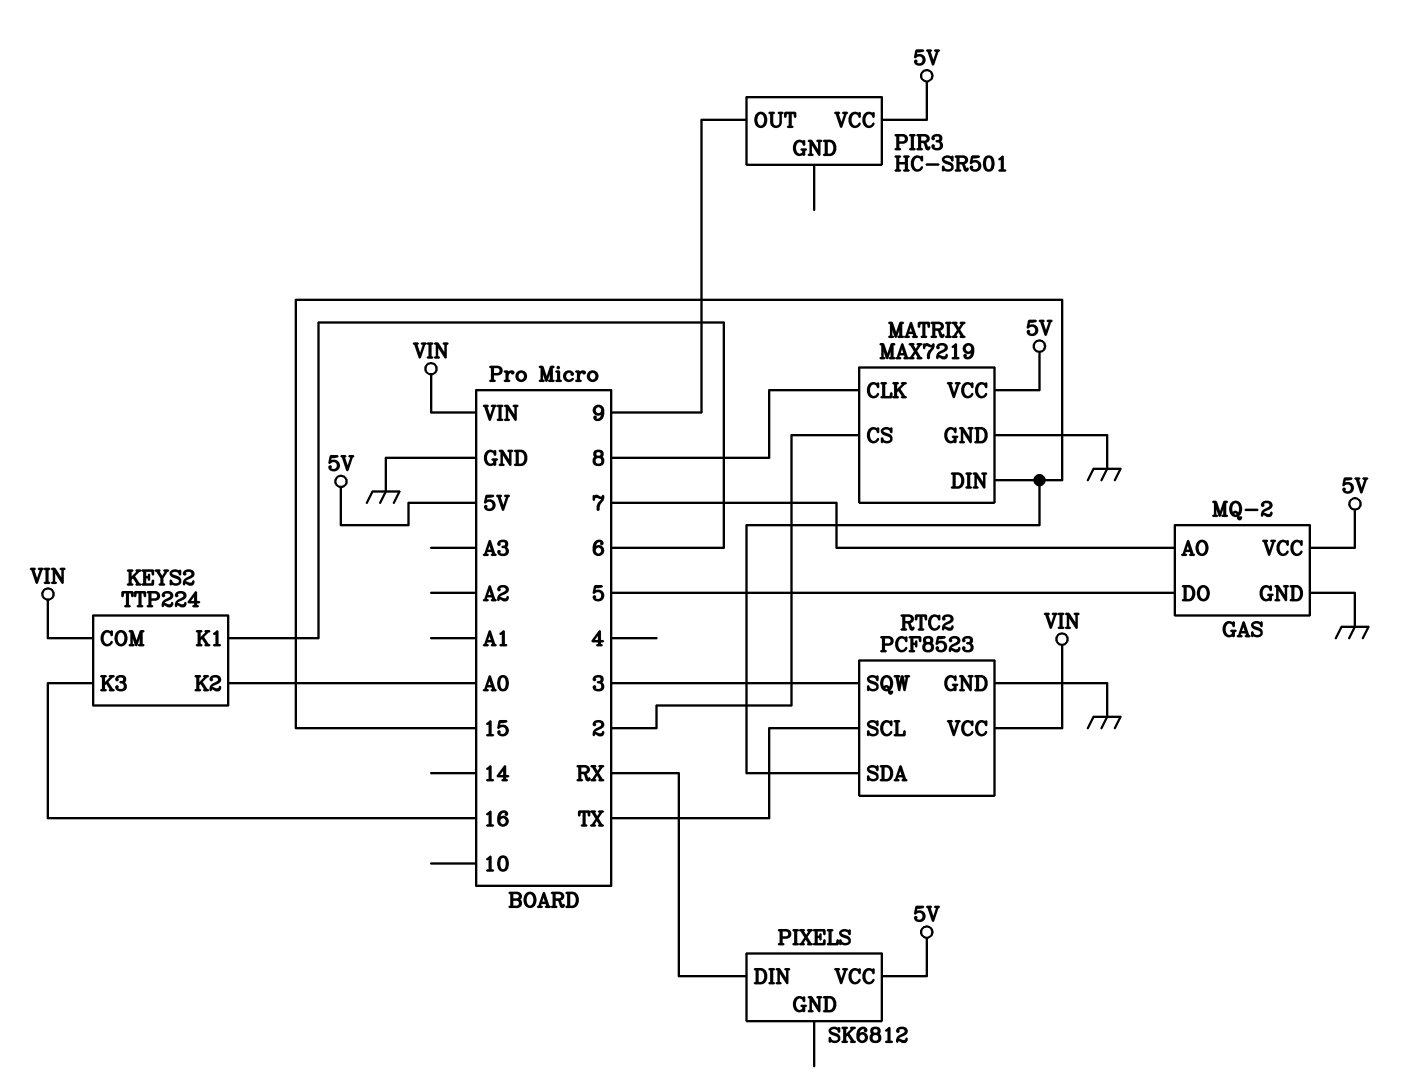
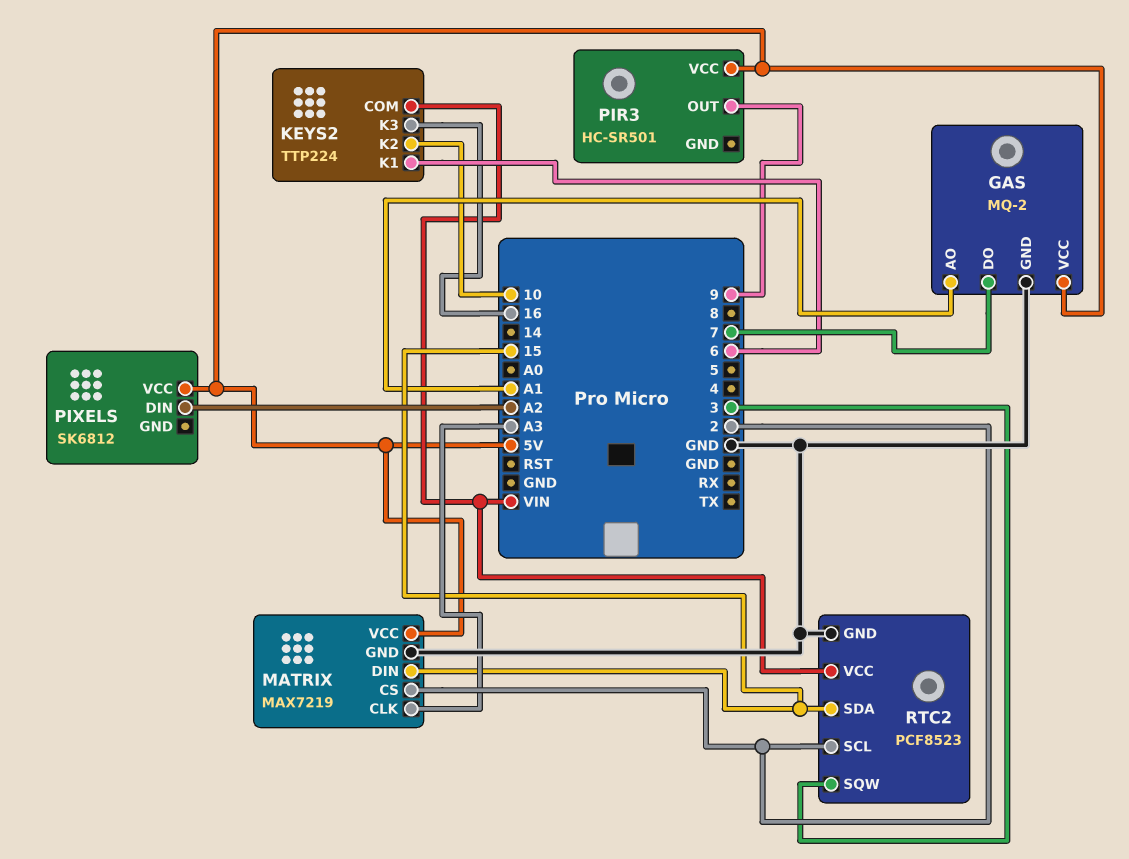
GAS pin AO: 7 -> A1
GAS pin DO: 5 -> 7
KEYS2 pin K2: A0 -> 10
MATRIX pin CLK: 8 -> A3
PIXELS pin DIN: RX -> A2
RTC2 pin SCL: TX -> 2

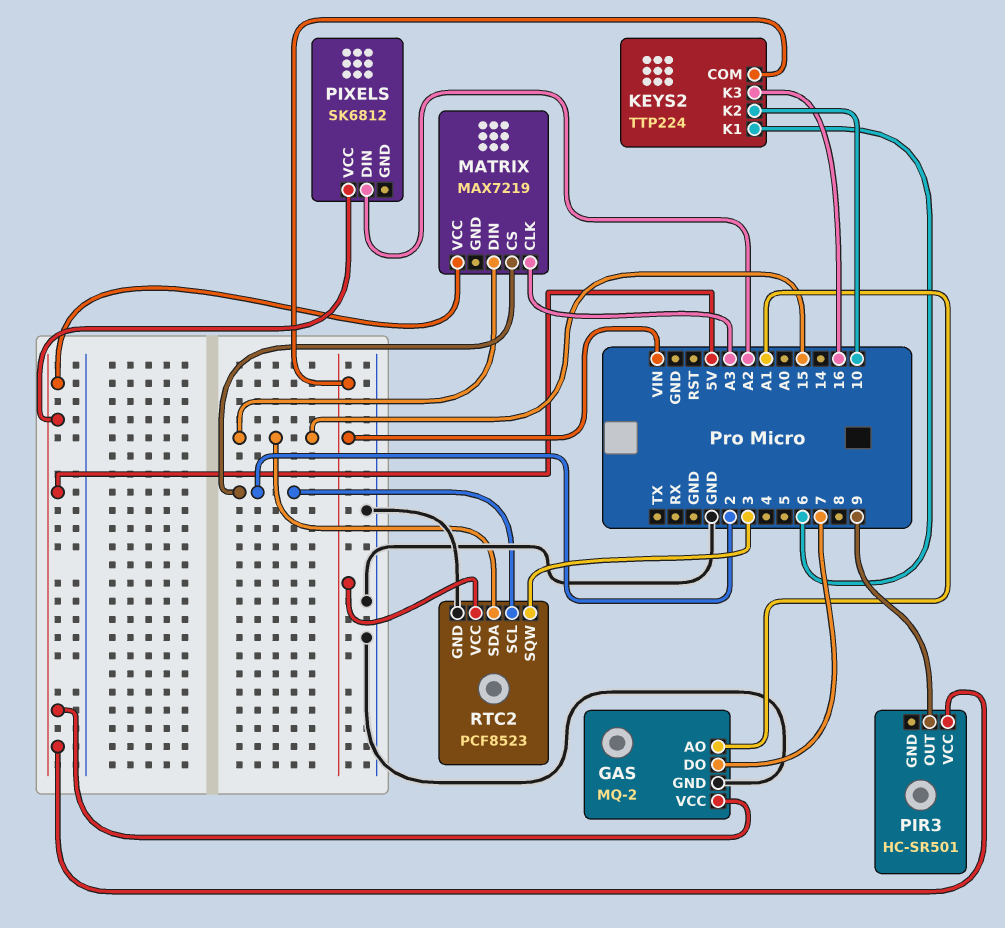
MATRIX pin GND: GND -> none

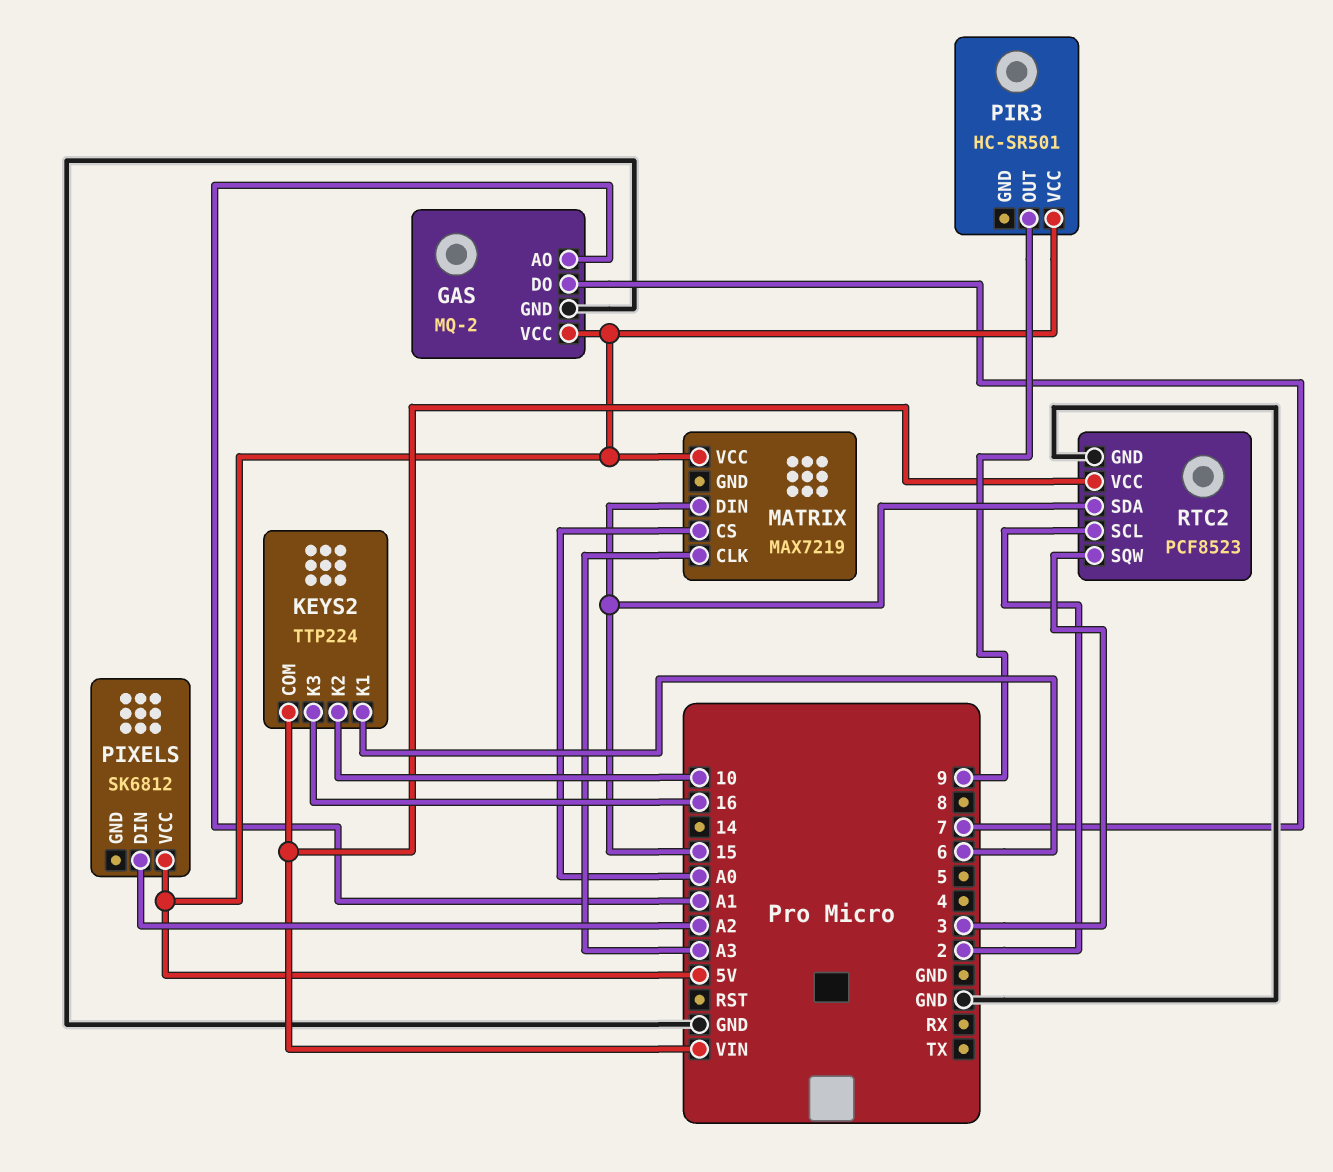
MATRIX pin CS: 2 -> A0

